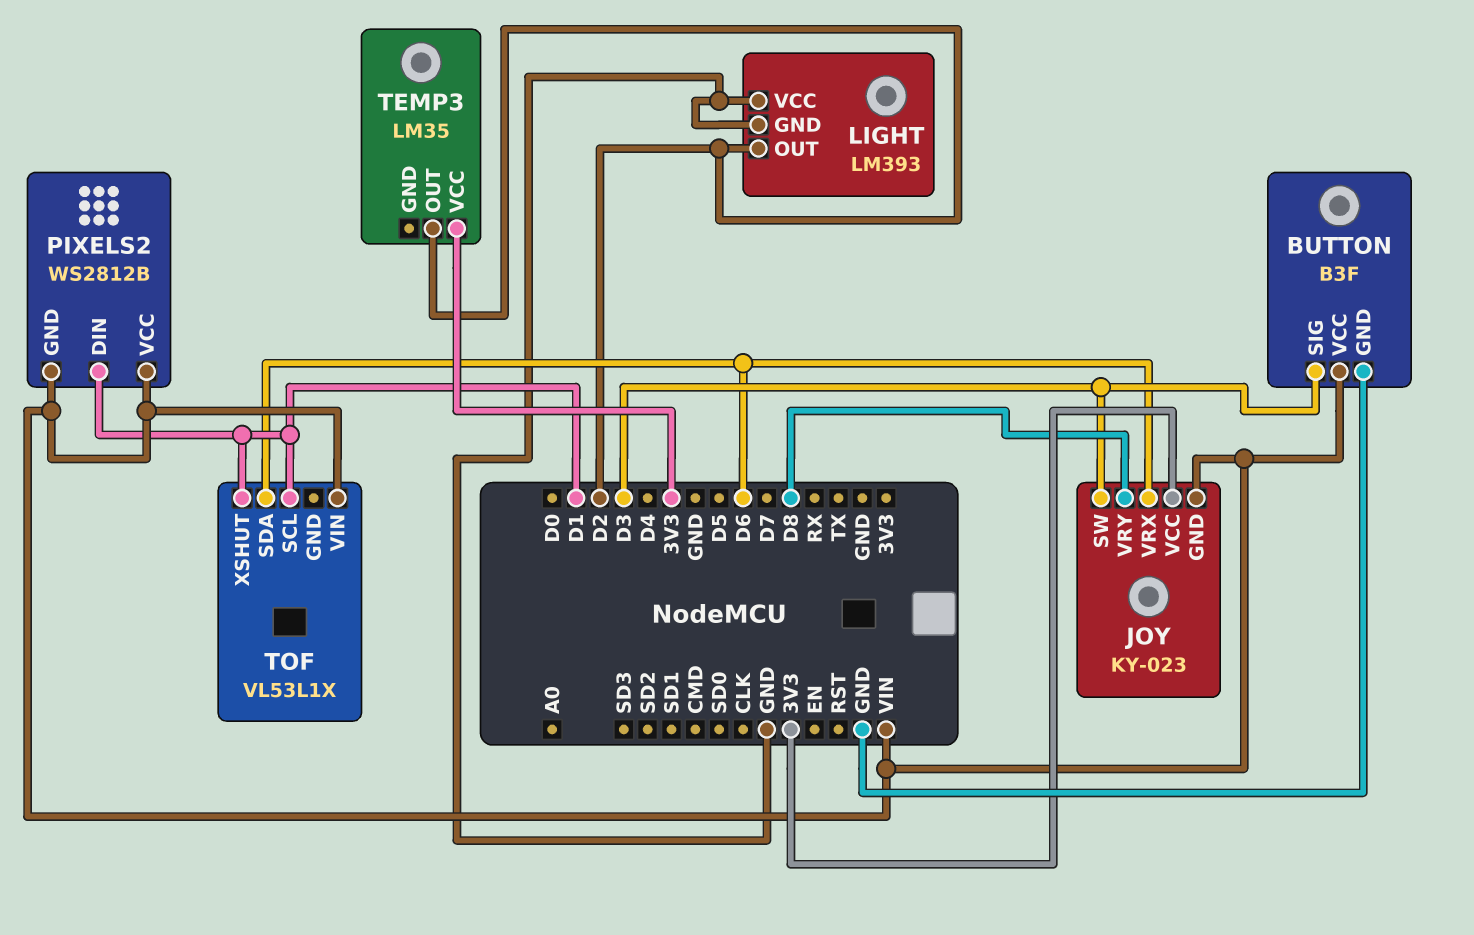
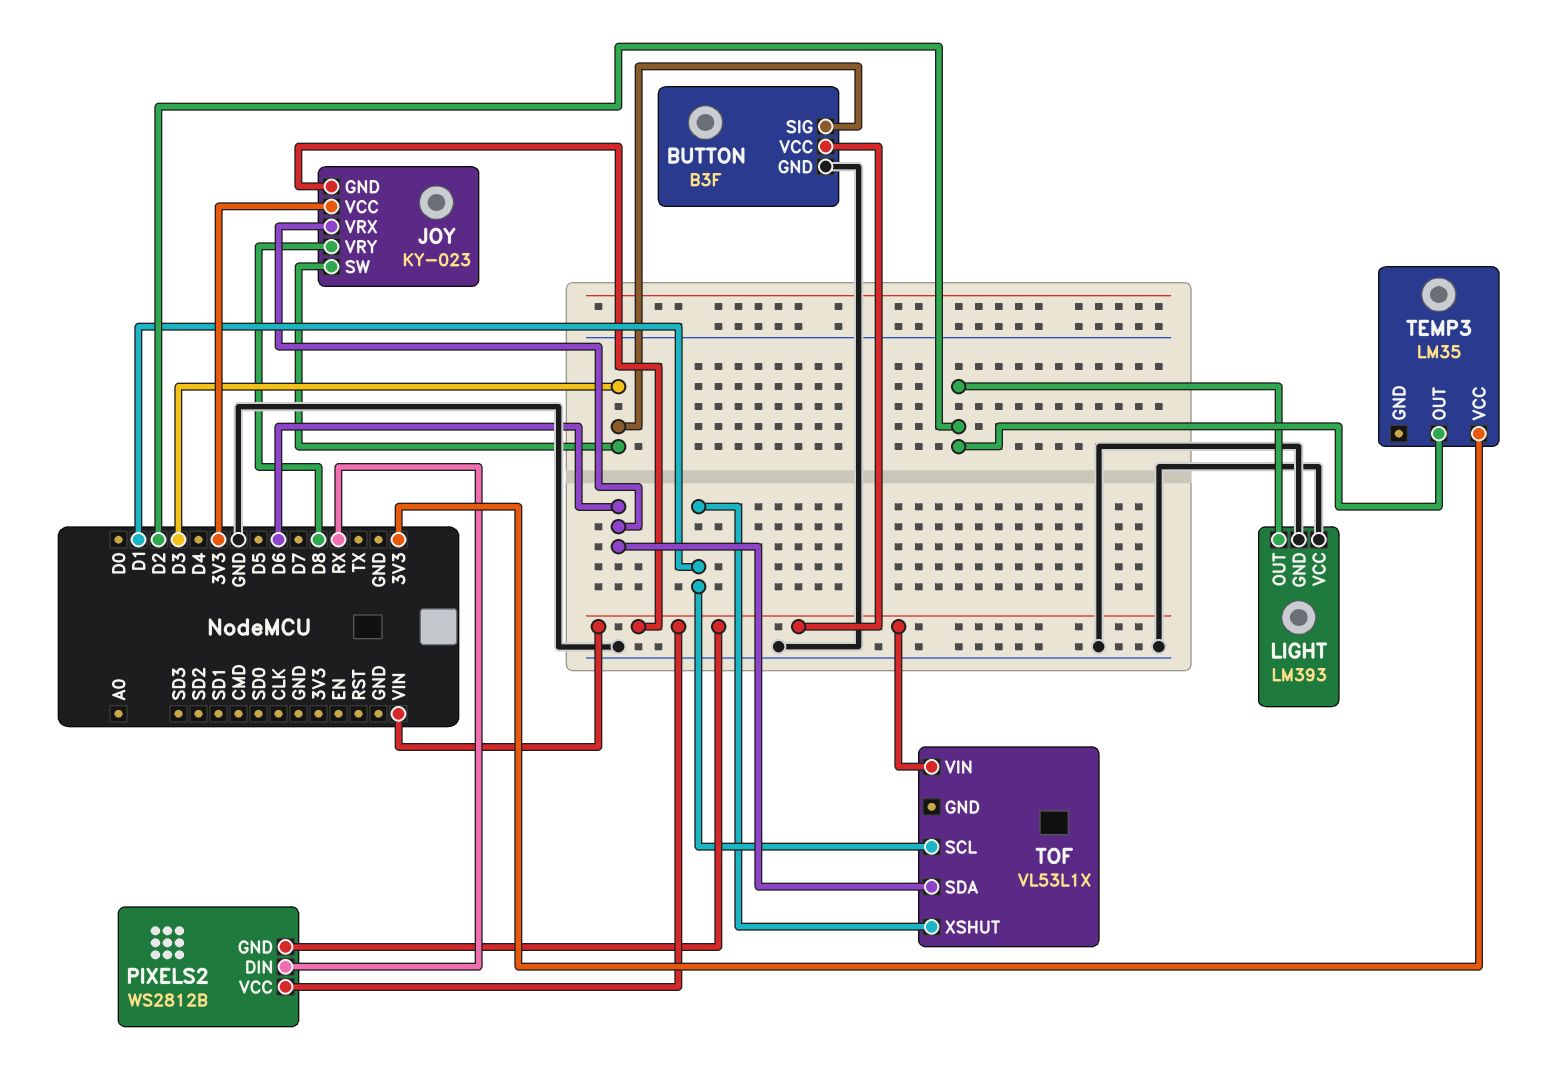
PIXELS2 pin DIN: D1 -> RX

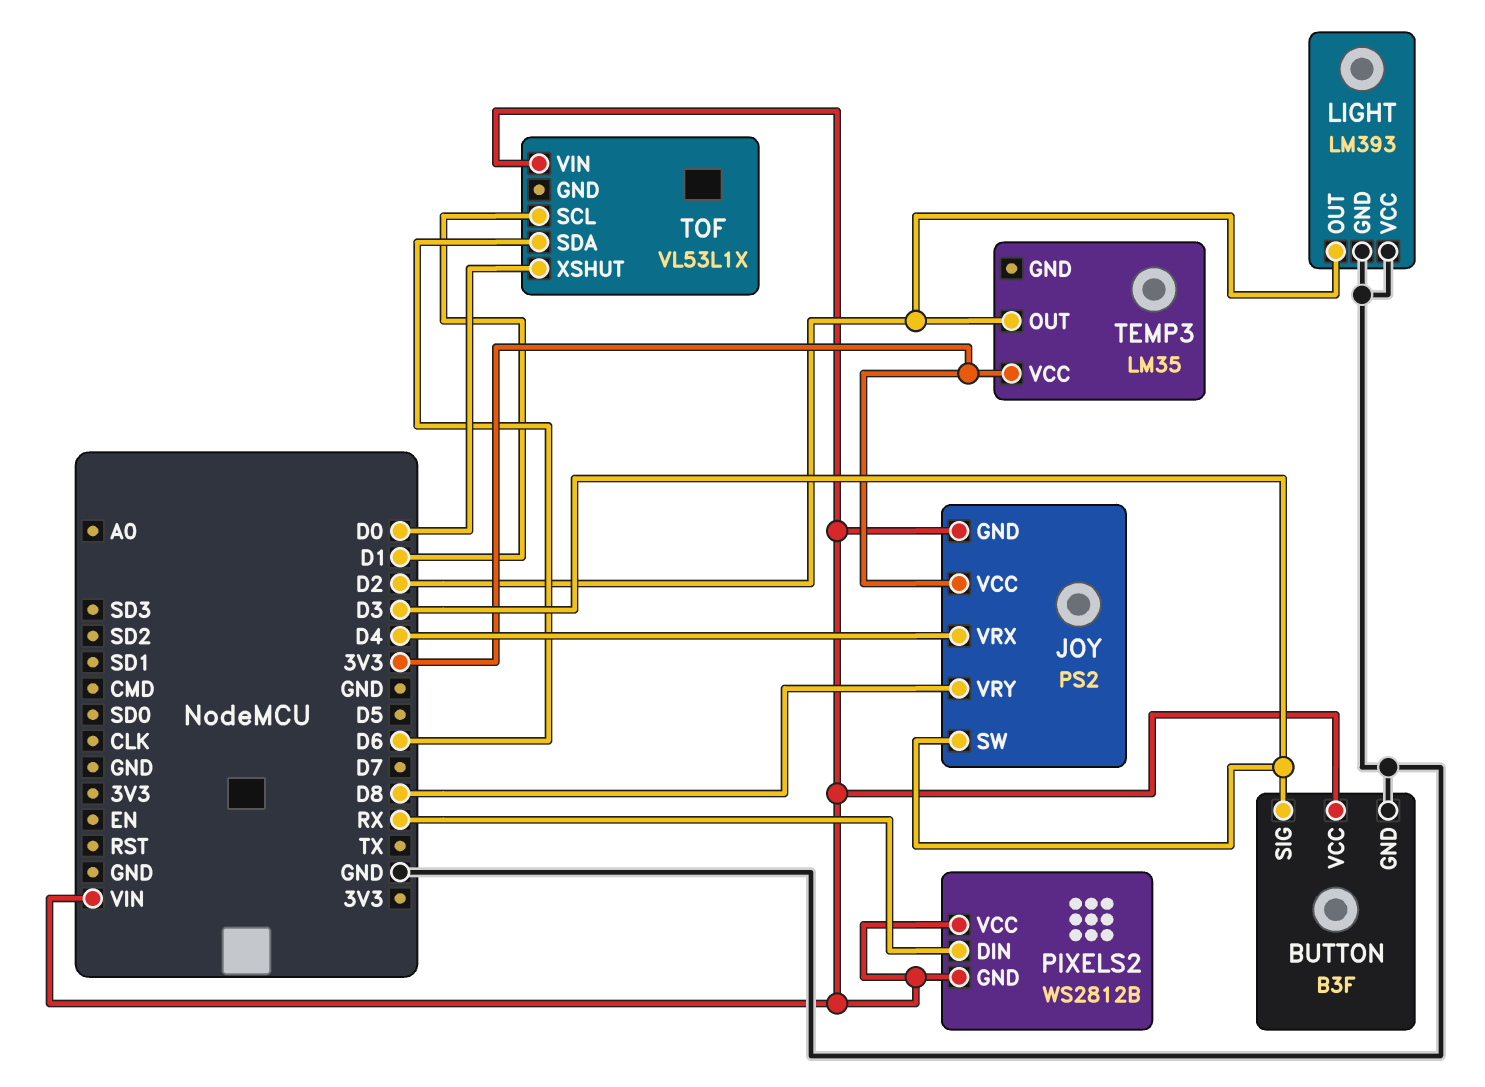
JOY: KY-023 -> PS2
JOY pin VRX: D6 -> D4
TOF pin XSHUT: D1 -> D0

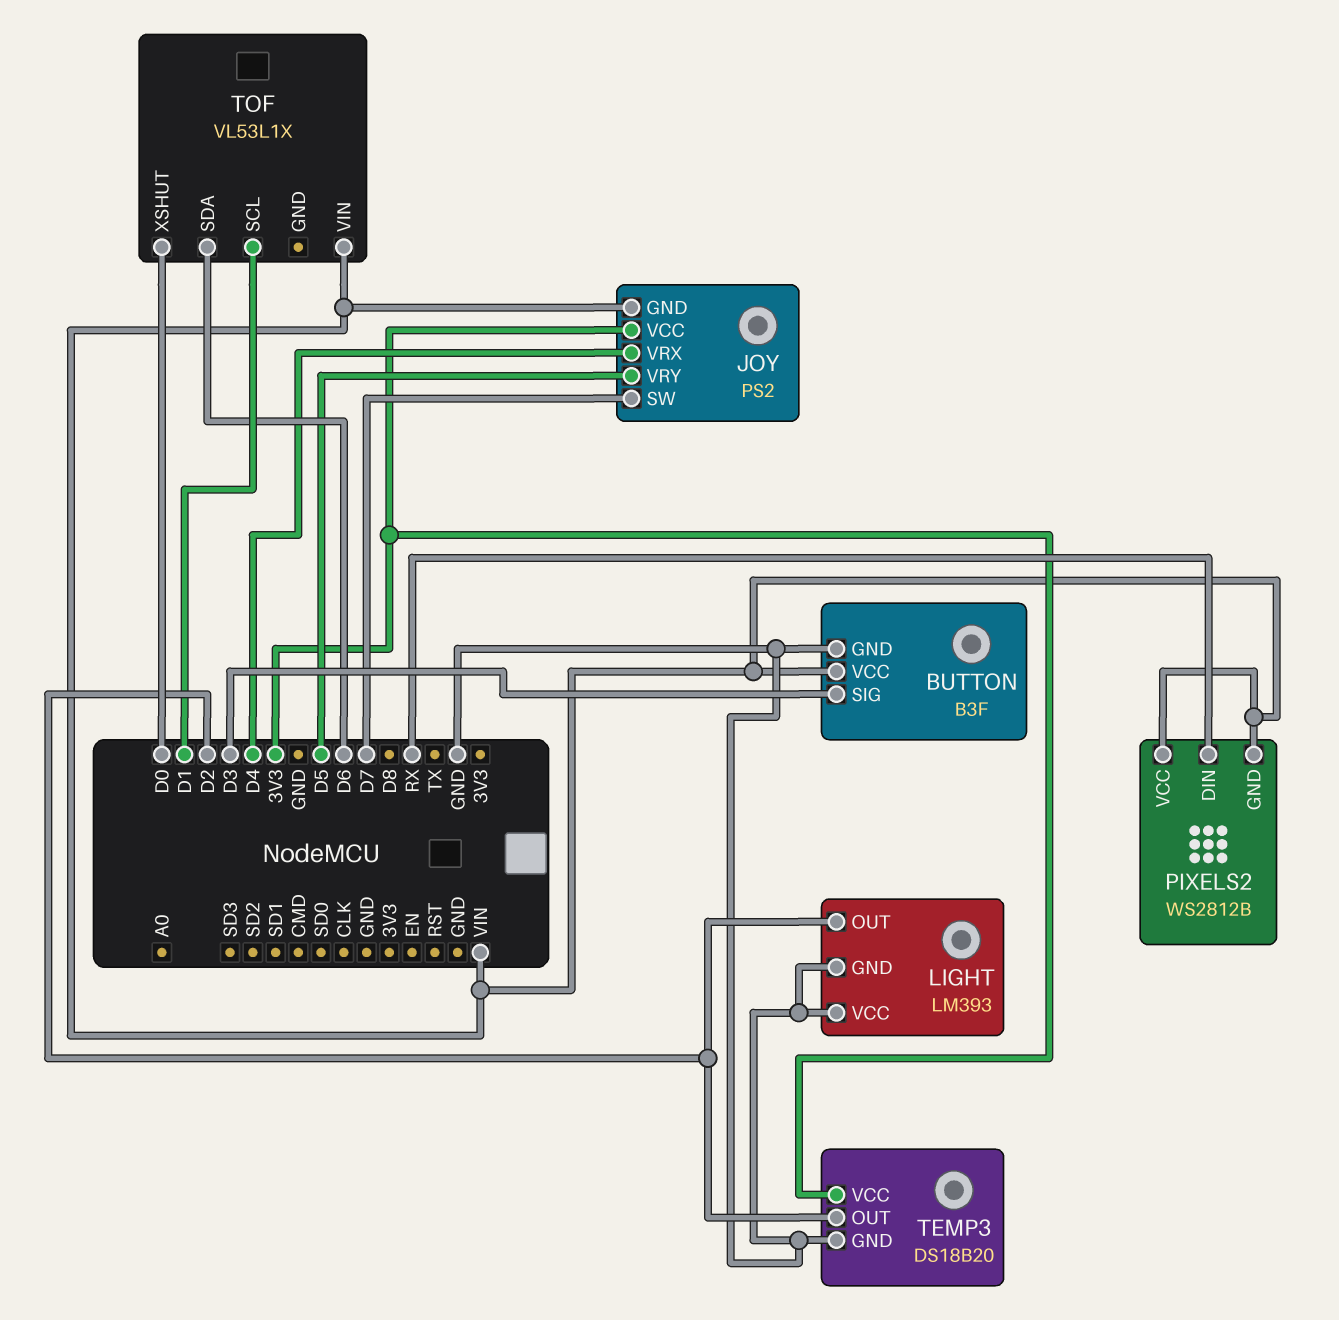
JOY pin SW: D3 -> D7
JOY pin VRY: D8 -> D5
TEMP3: LM35 -> DS18B20
TEMP3 pin GND: none -> GND

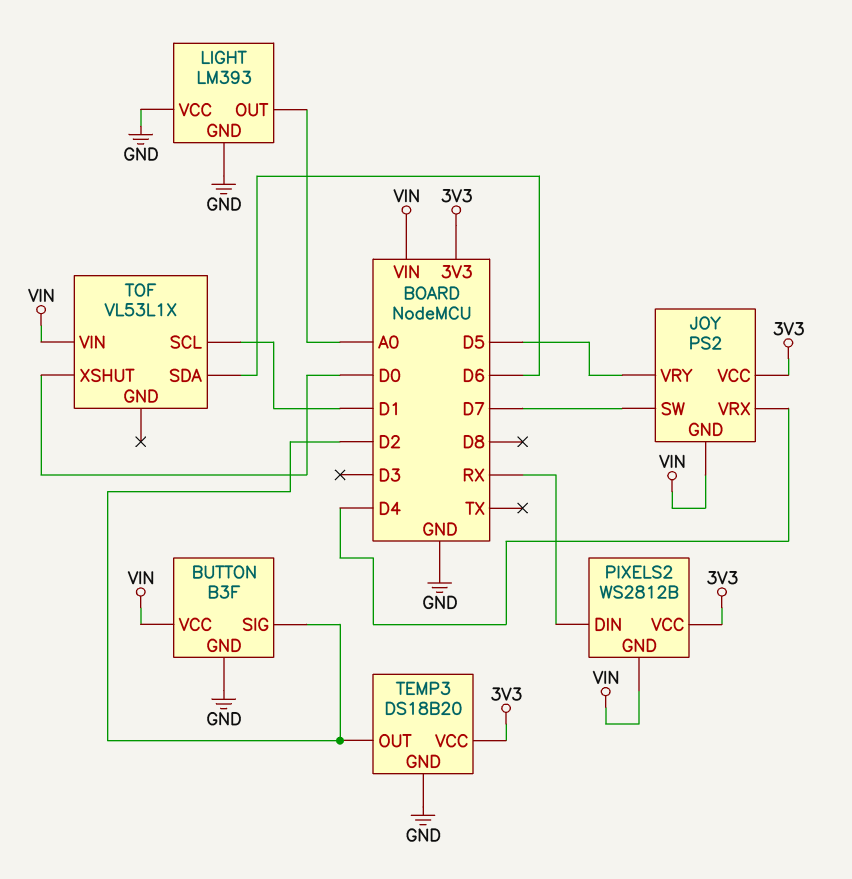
BUTTON pin SIG: D3 -> D2
LIGHT pin OUT: D2 -> A0
PIXELS2 pin VCC: VIN -> 3V3

